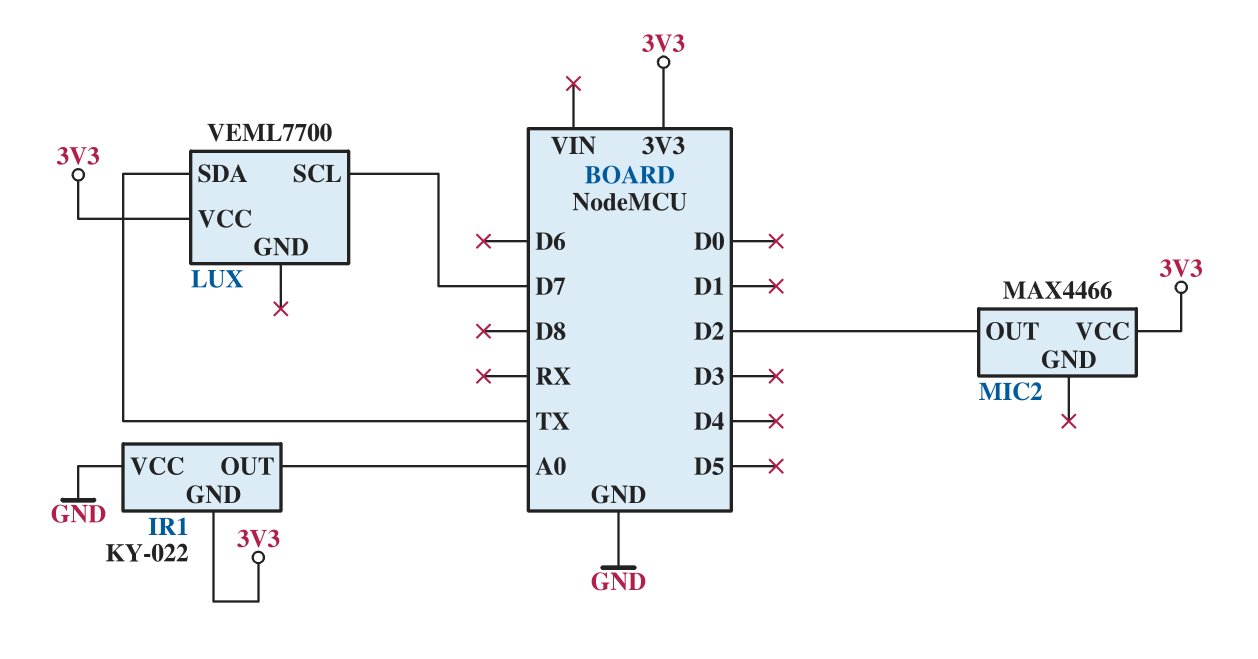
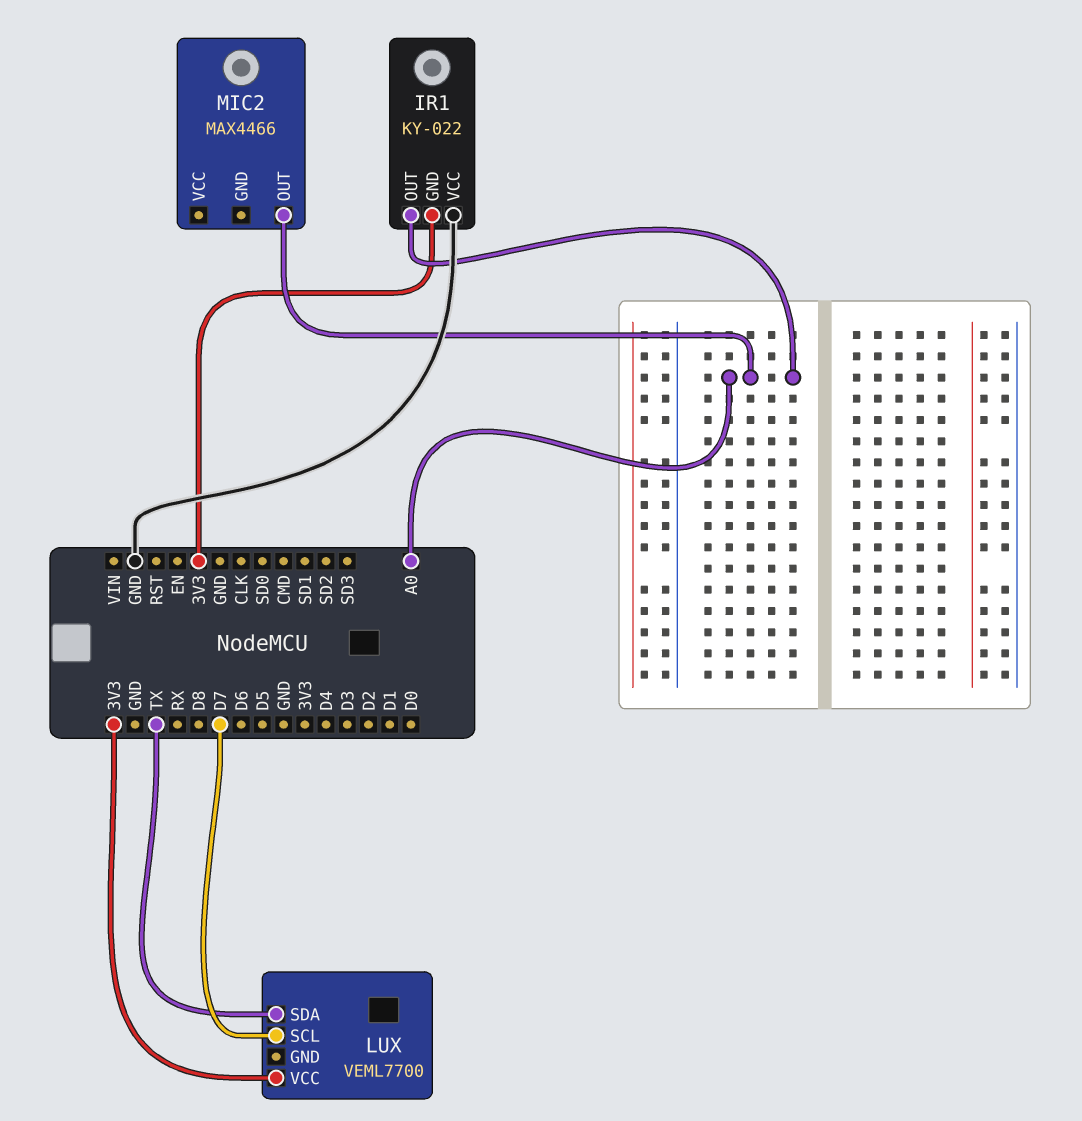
MIC2 pin OUT: D2 -> A0
MIC2 pin VCC: 3V3 -> none

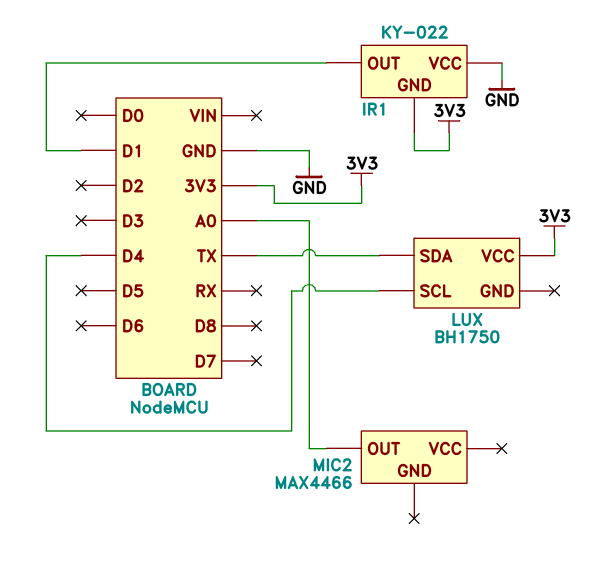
IR1 pin OUT: A0 -> D1
LUX: VEML7700 -> BH1750
LUX pin SCL: D7 -> D4

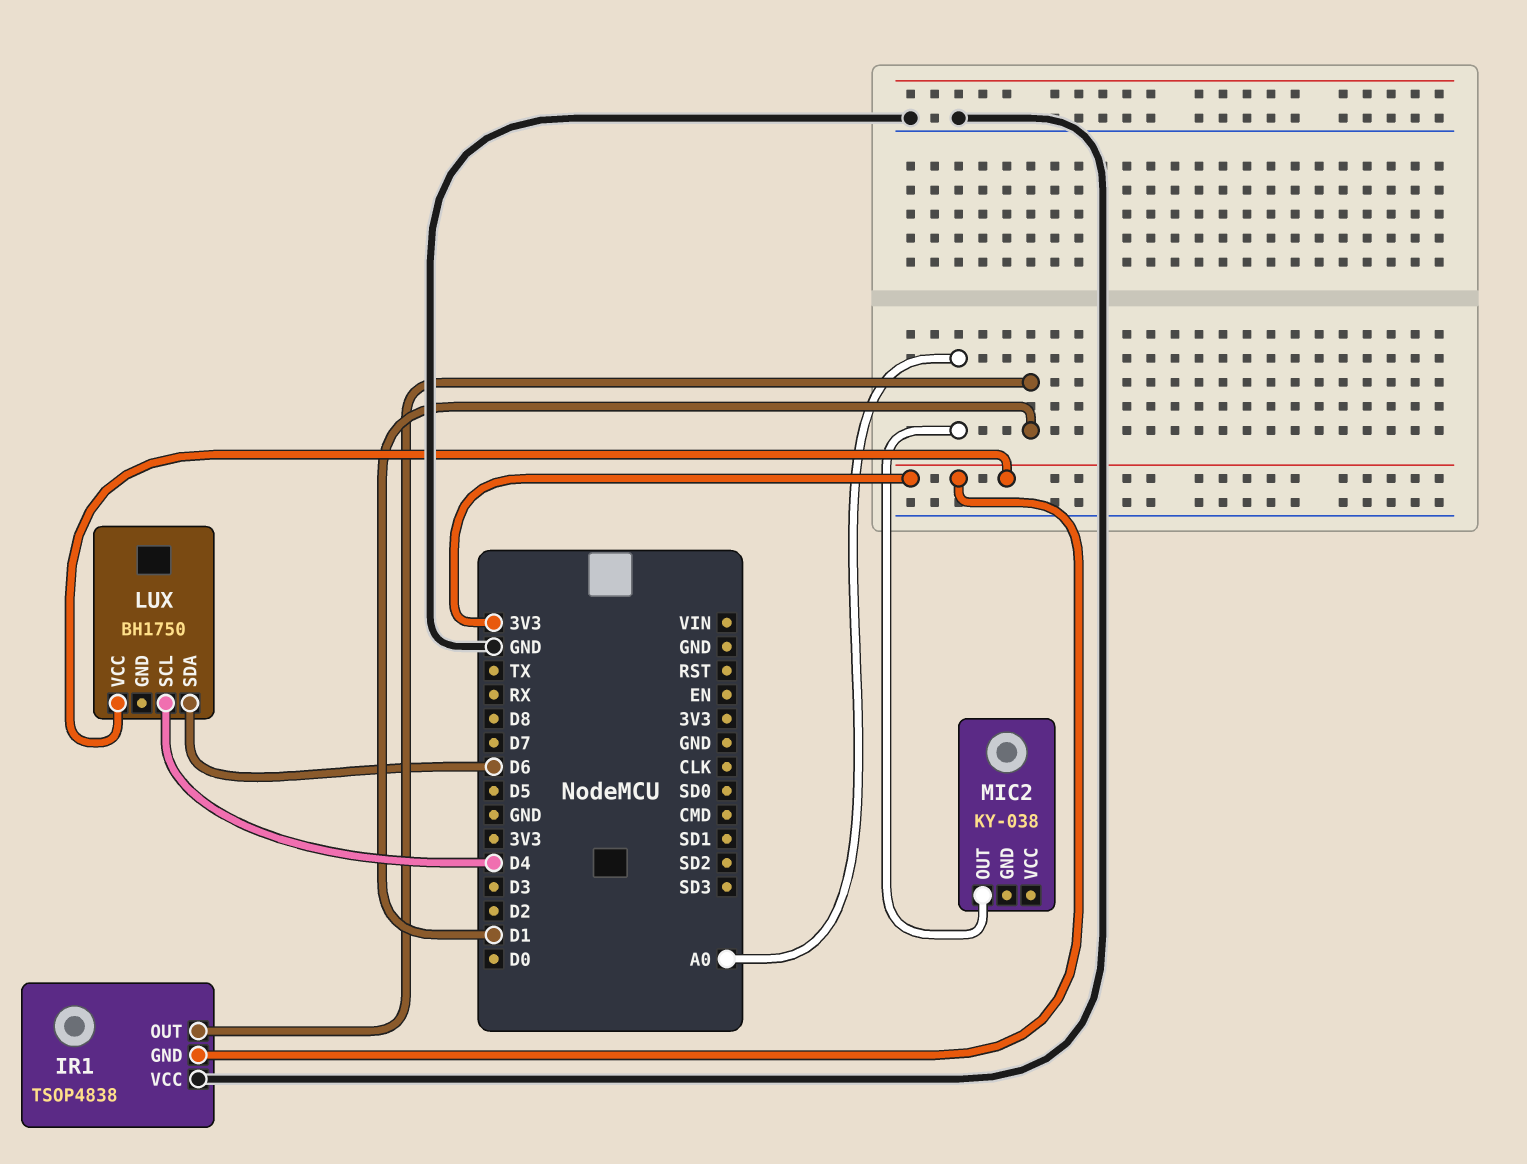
IR1: KY-022 -> TSOP4838
LUX pin SDA: TX -> D6
MIC2: MAX4466 -> KY-038

